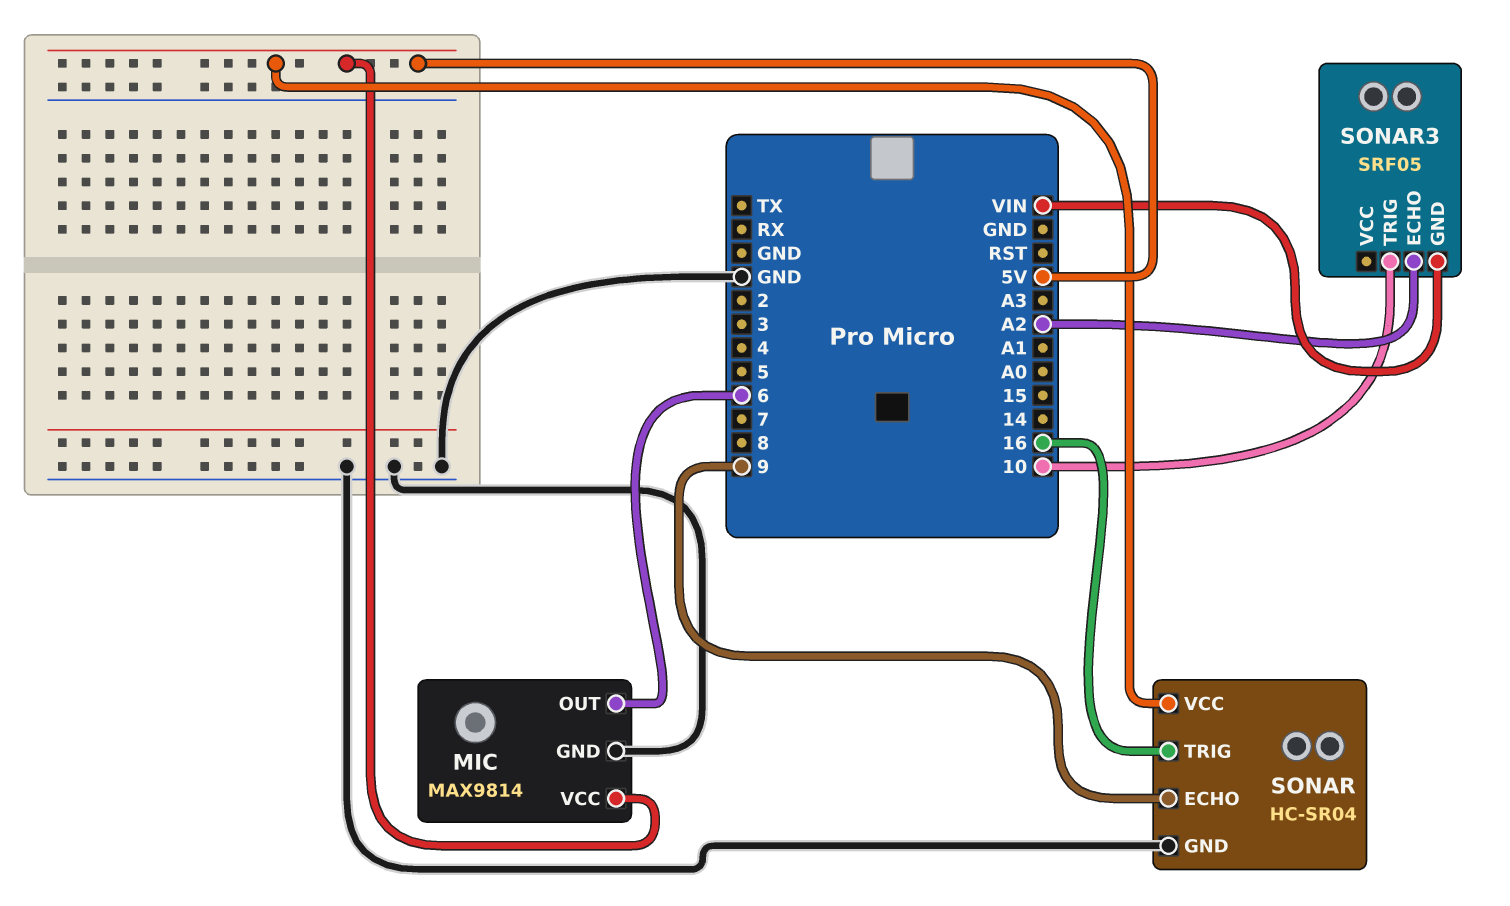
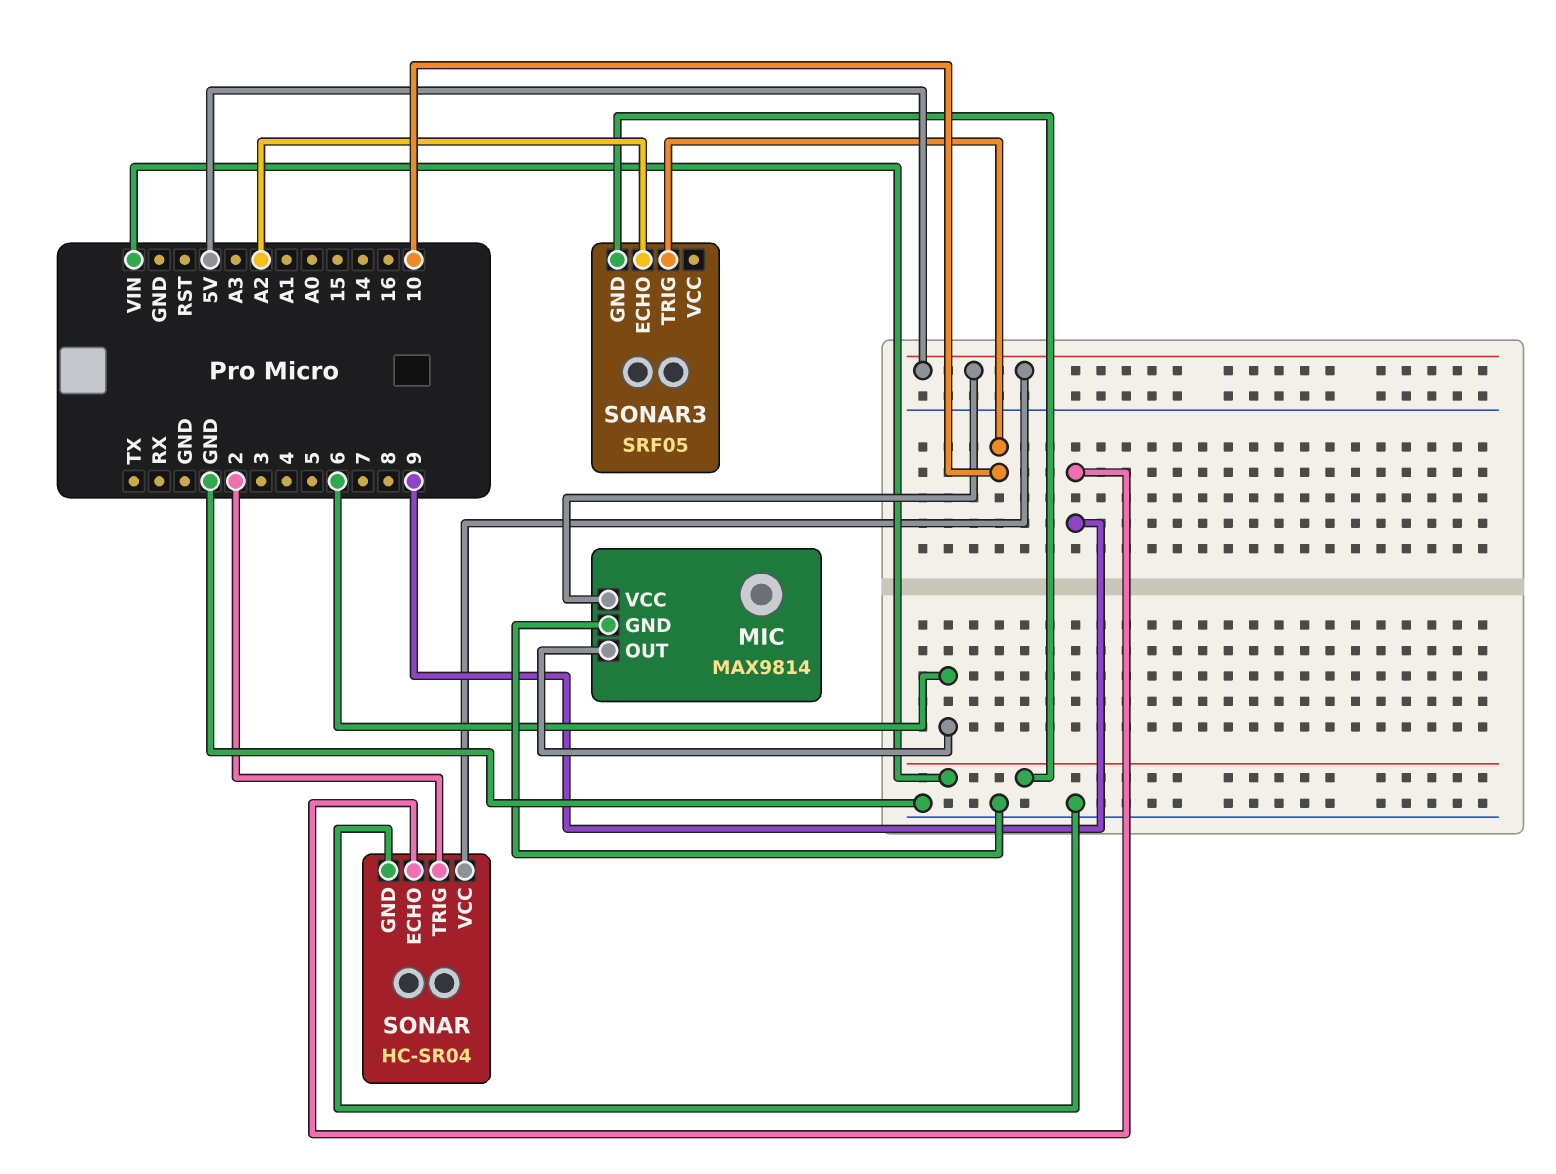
SONAR pin TRIG: 16 -> 2

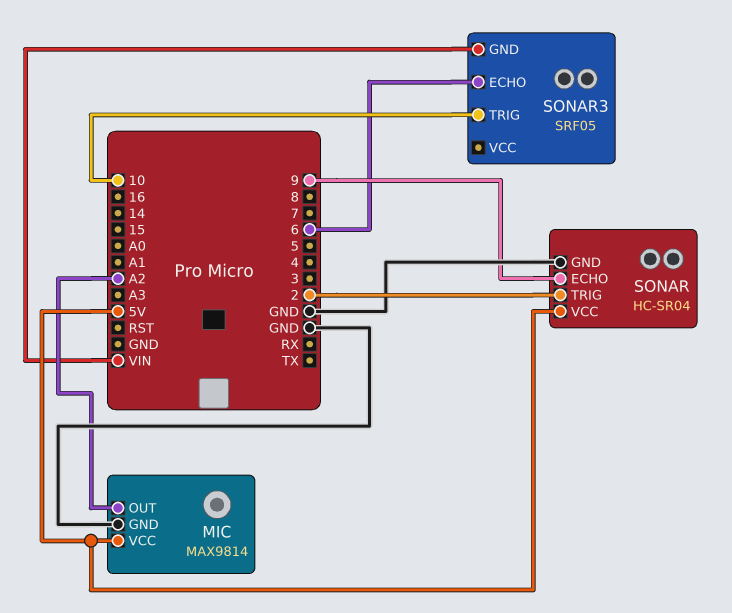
MIC pin OUT: 6 -> A2
SONAR3 pin ECHO: A2 -> 6

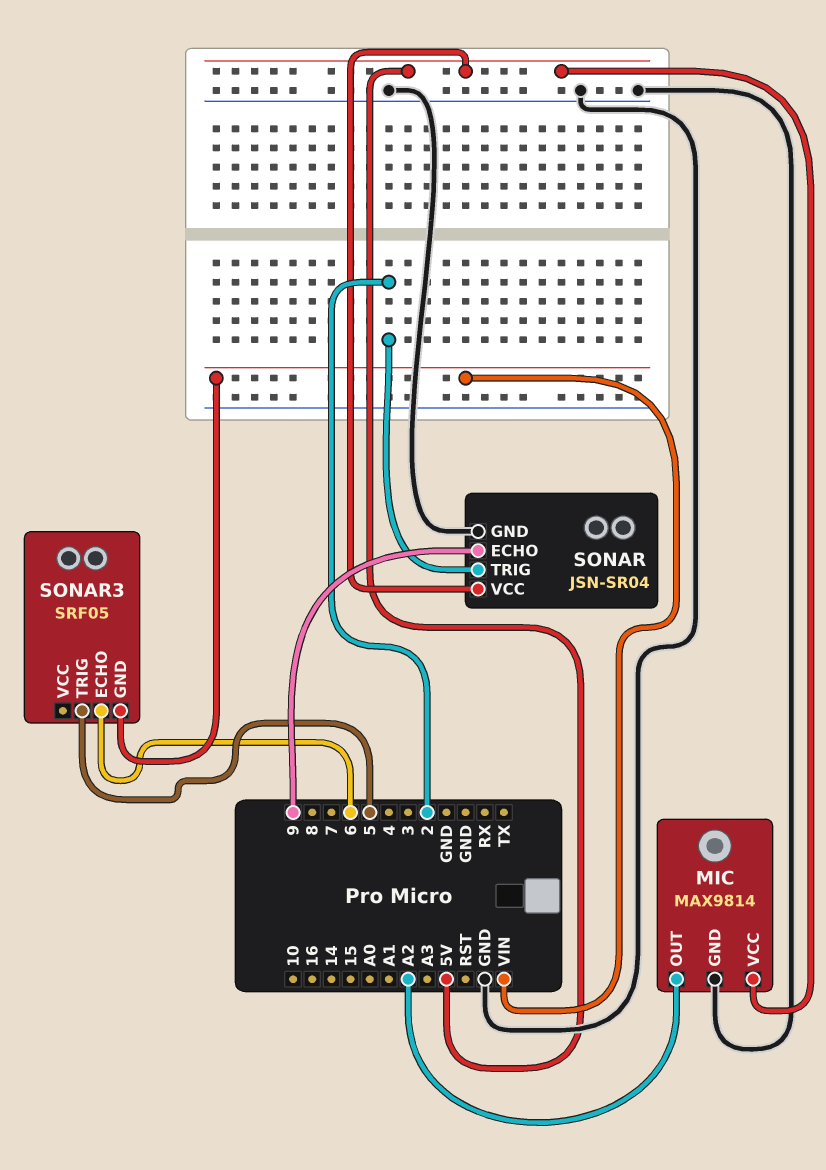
SONAR: HC-SR04 -> JSN-SR04
SONAR3 pin TRIG: 10 -> 5

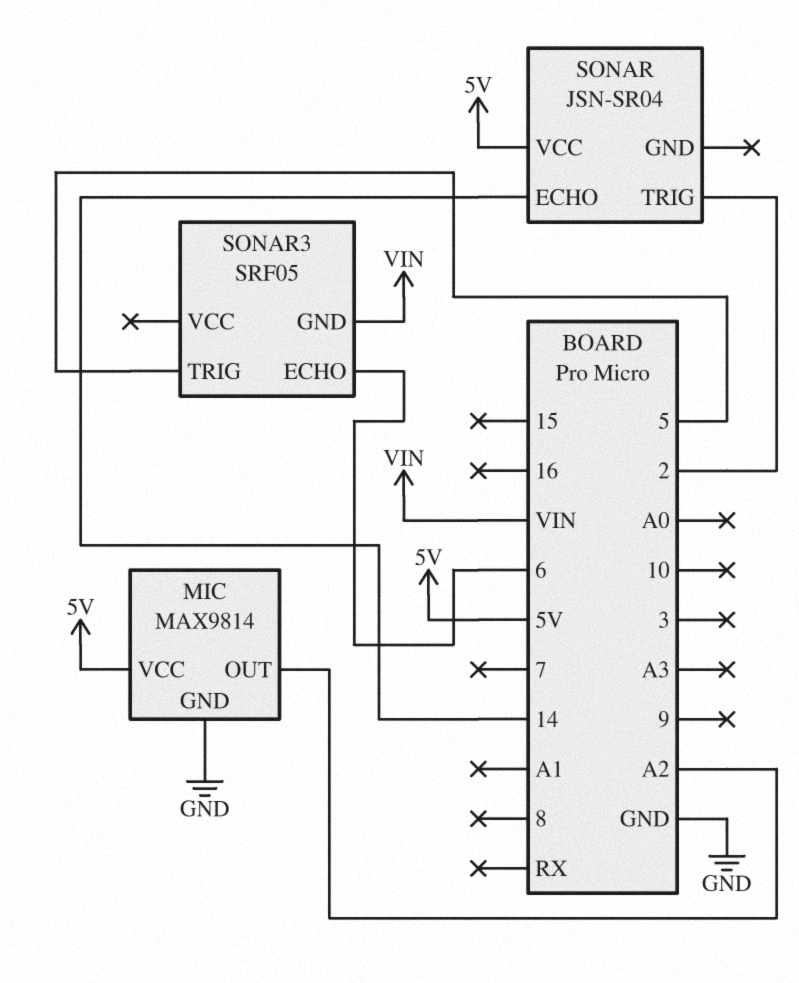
SONAR pin ECHO: 9 -> 14
SONAR pin GND: GND -> none

